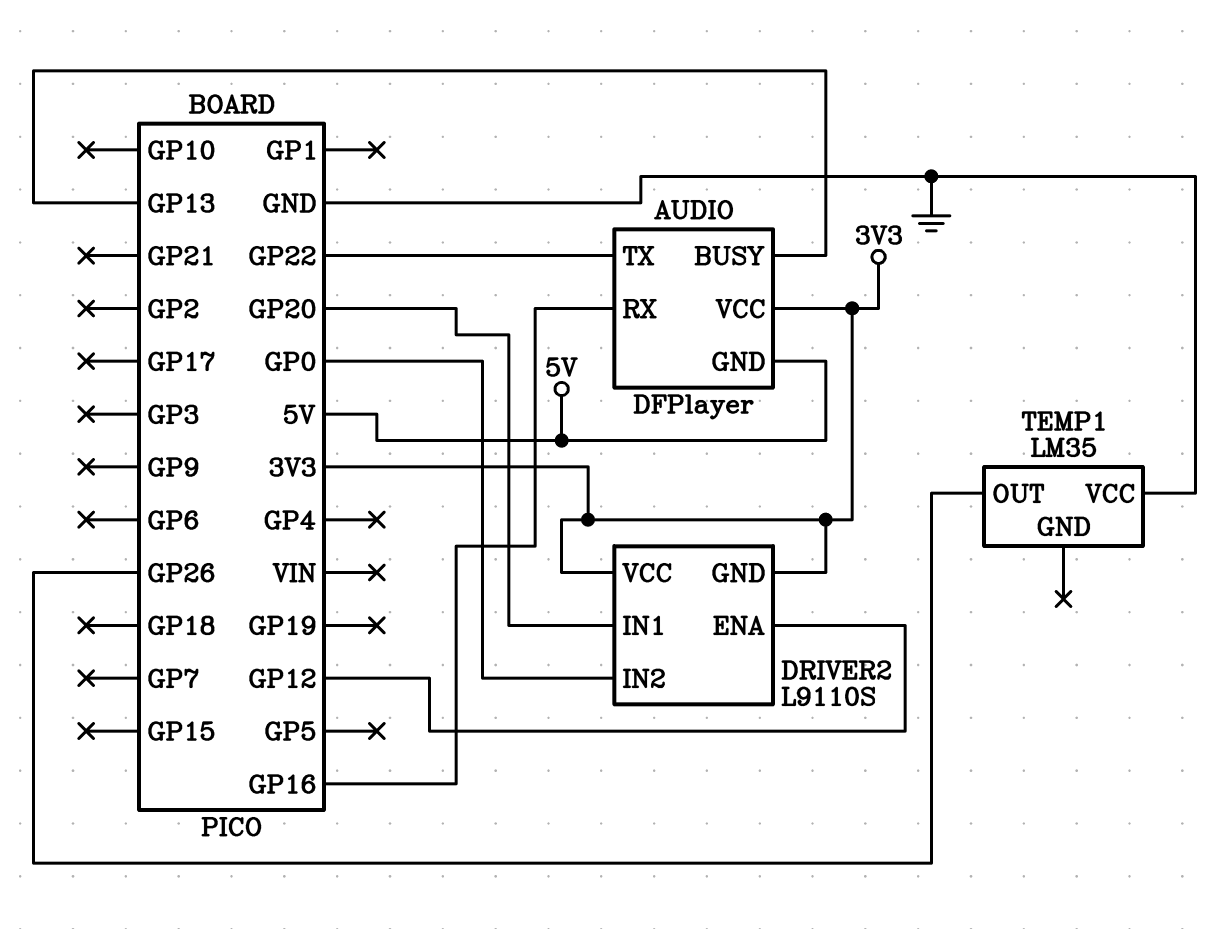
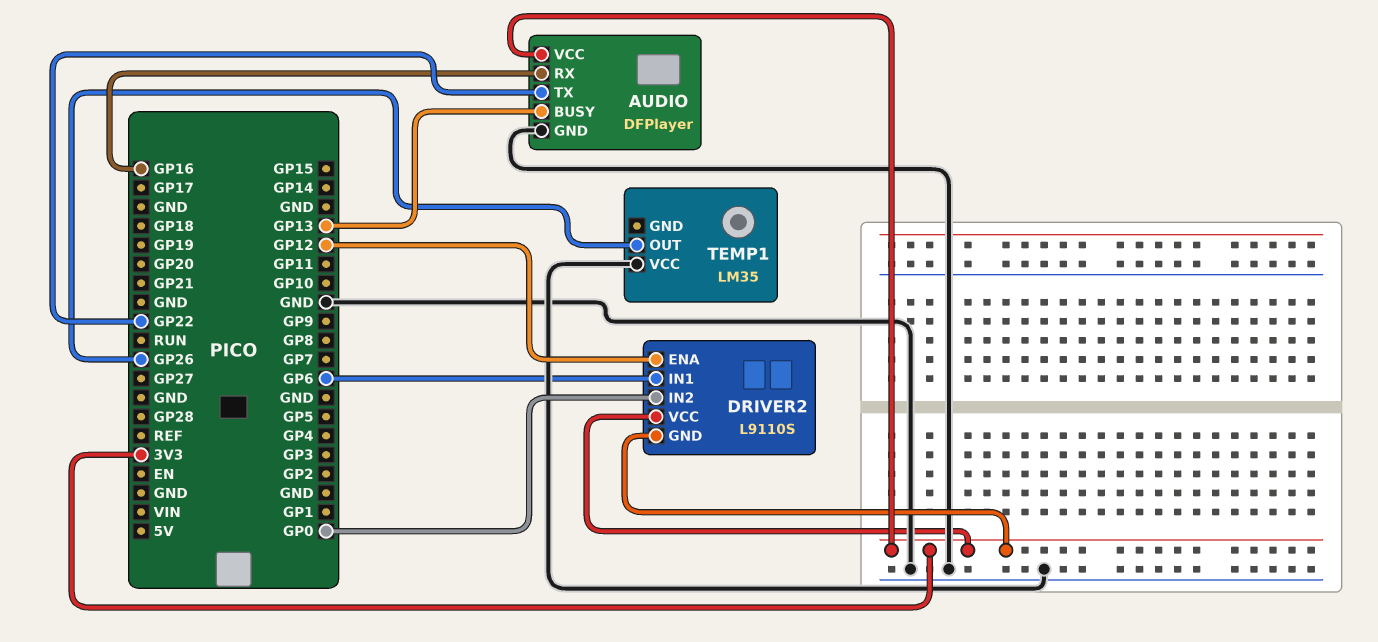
AUDIO pin GND: 5V -> GND
DRIVER2 pin IN1: GP20 -> GP6

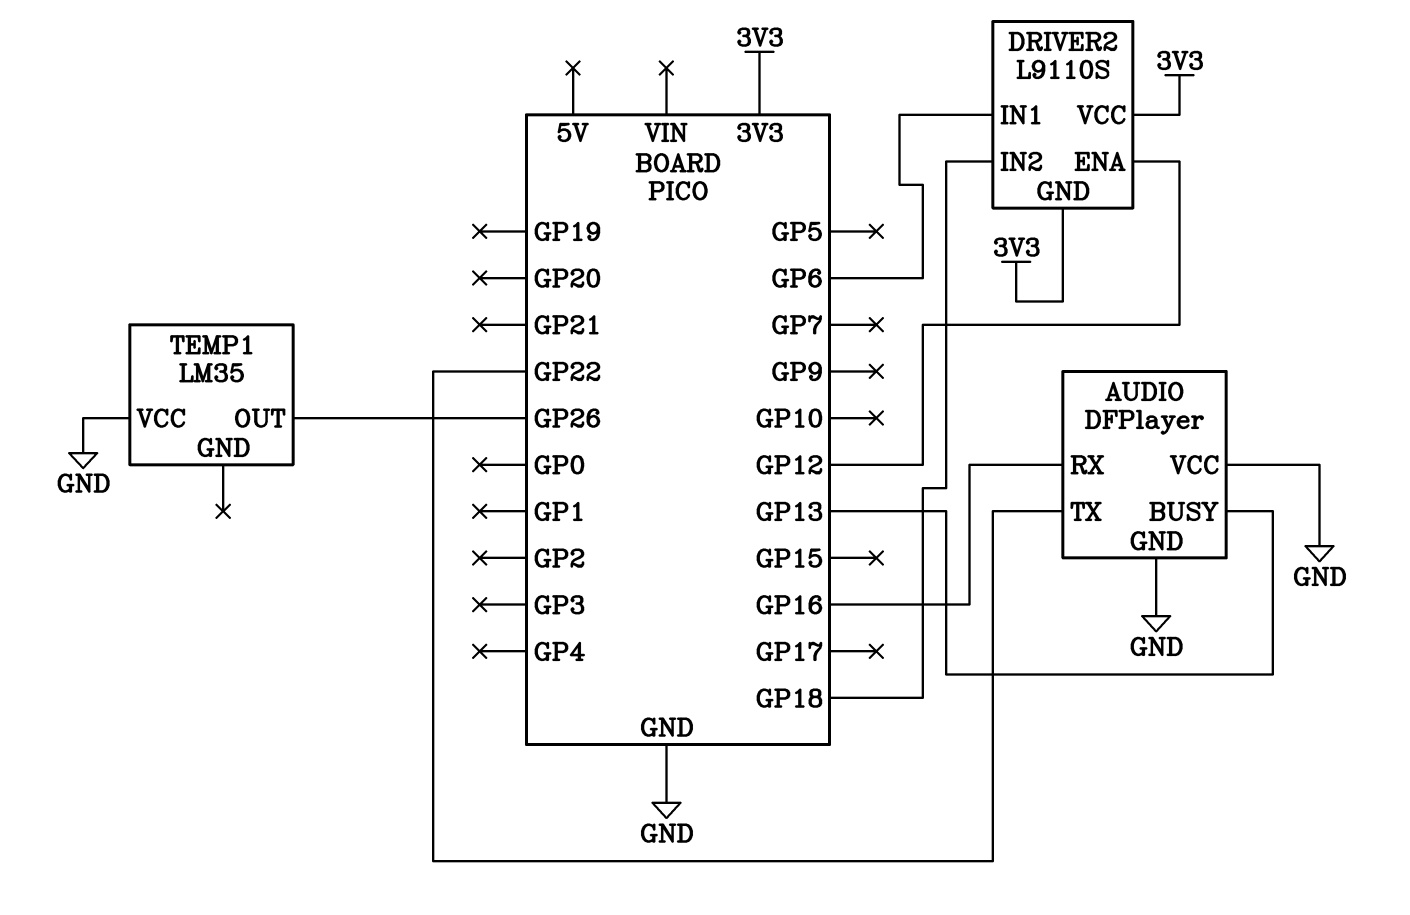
AUDIO pin VCC: 3V3 -> GND
DRIVER2 pin IN2: GP0 -> GP18

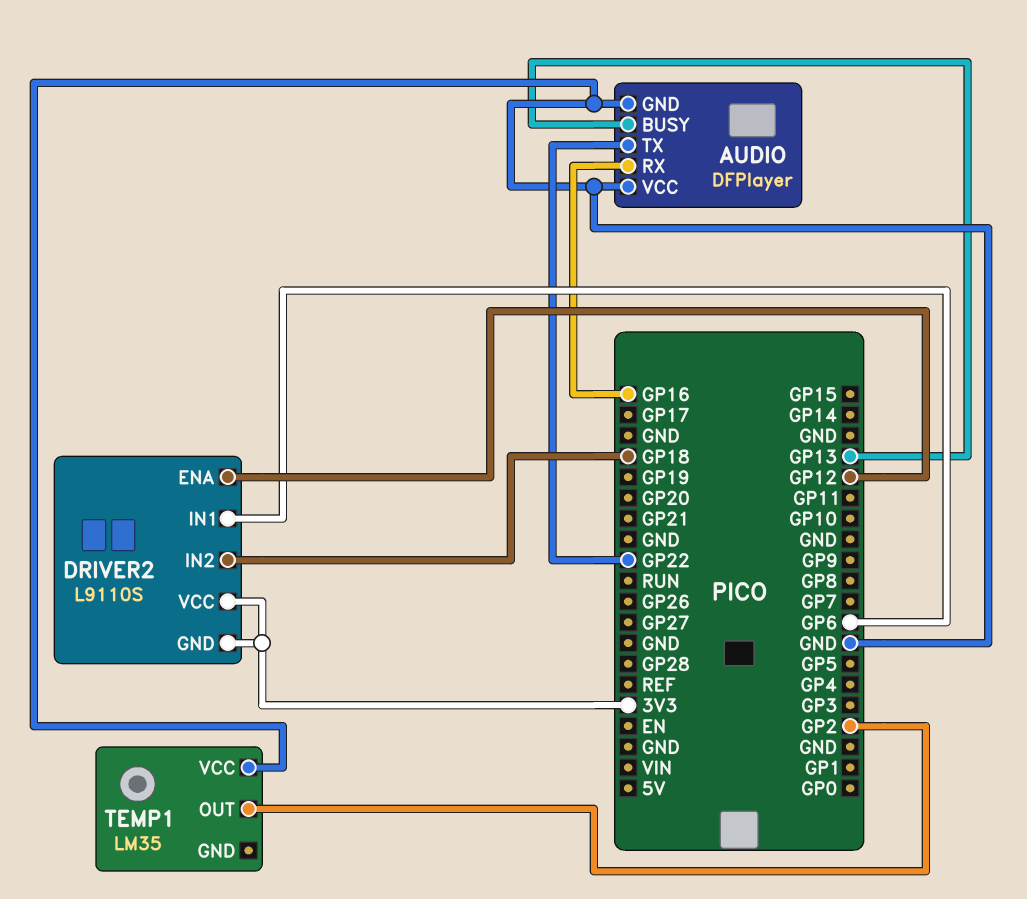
TEMP1 pin OUT: GP26 -> GP2

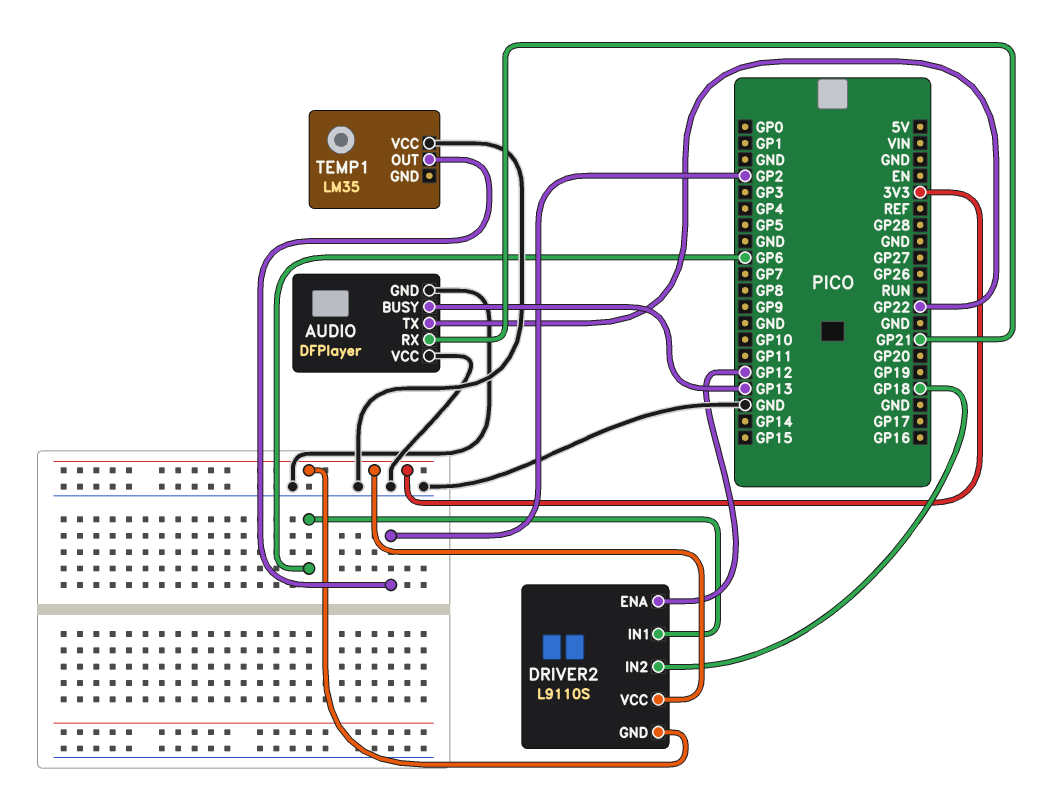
AUDIO pin RX: GP16 -> GP21

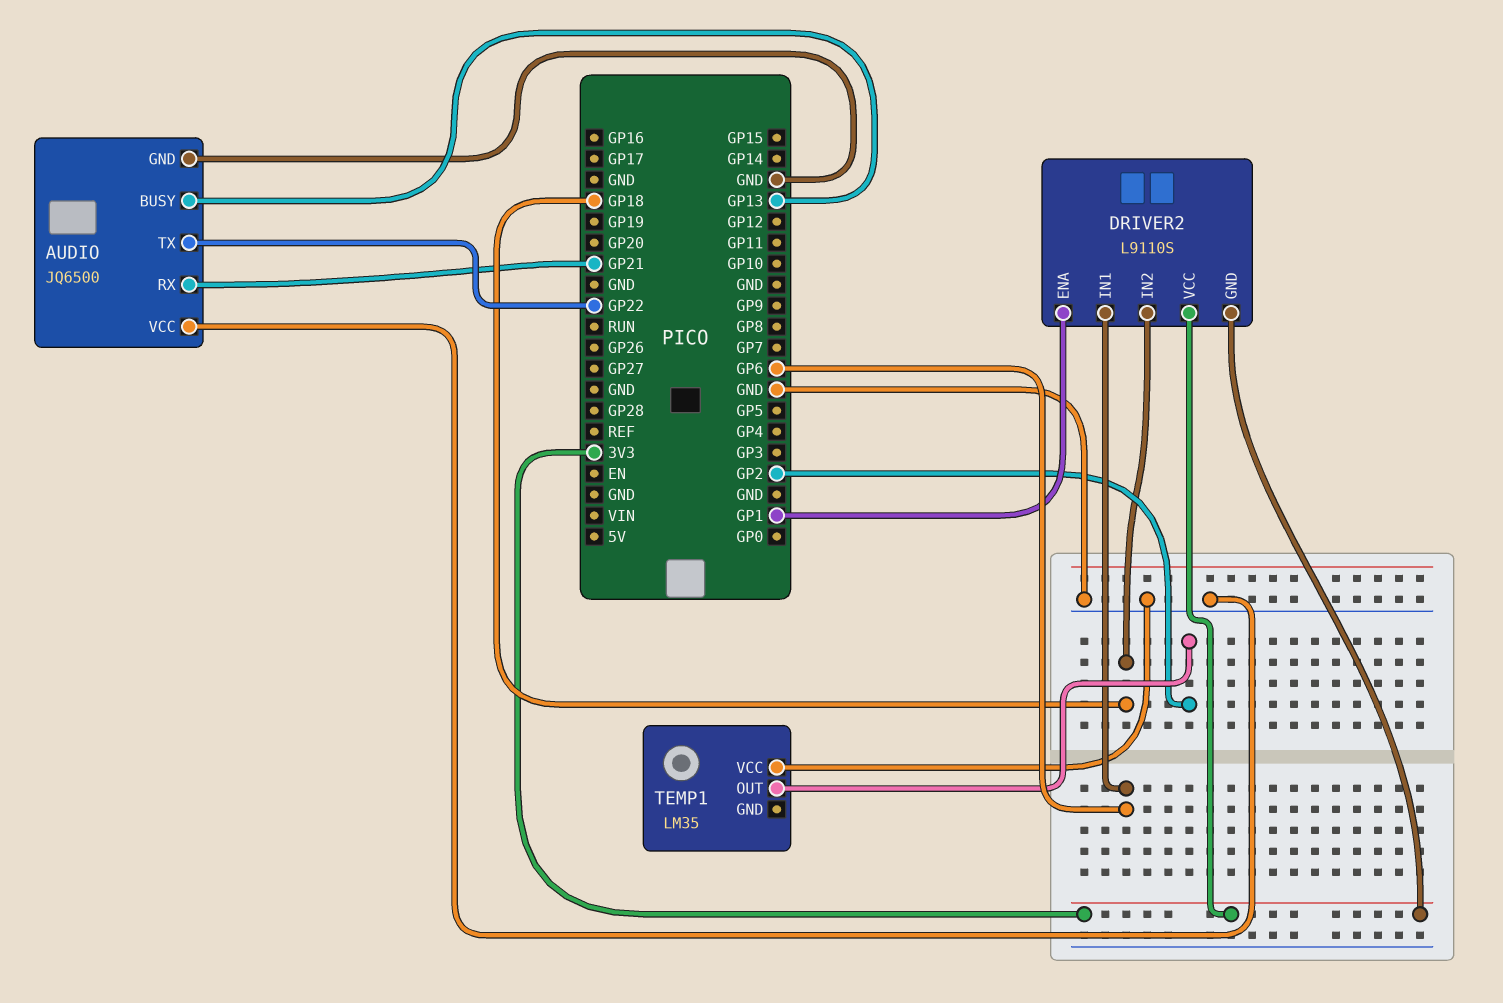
AUDIO: DFPlayer -> JQ6500
DRIVER2 pin ENA: GP12 -> GP1

